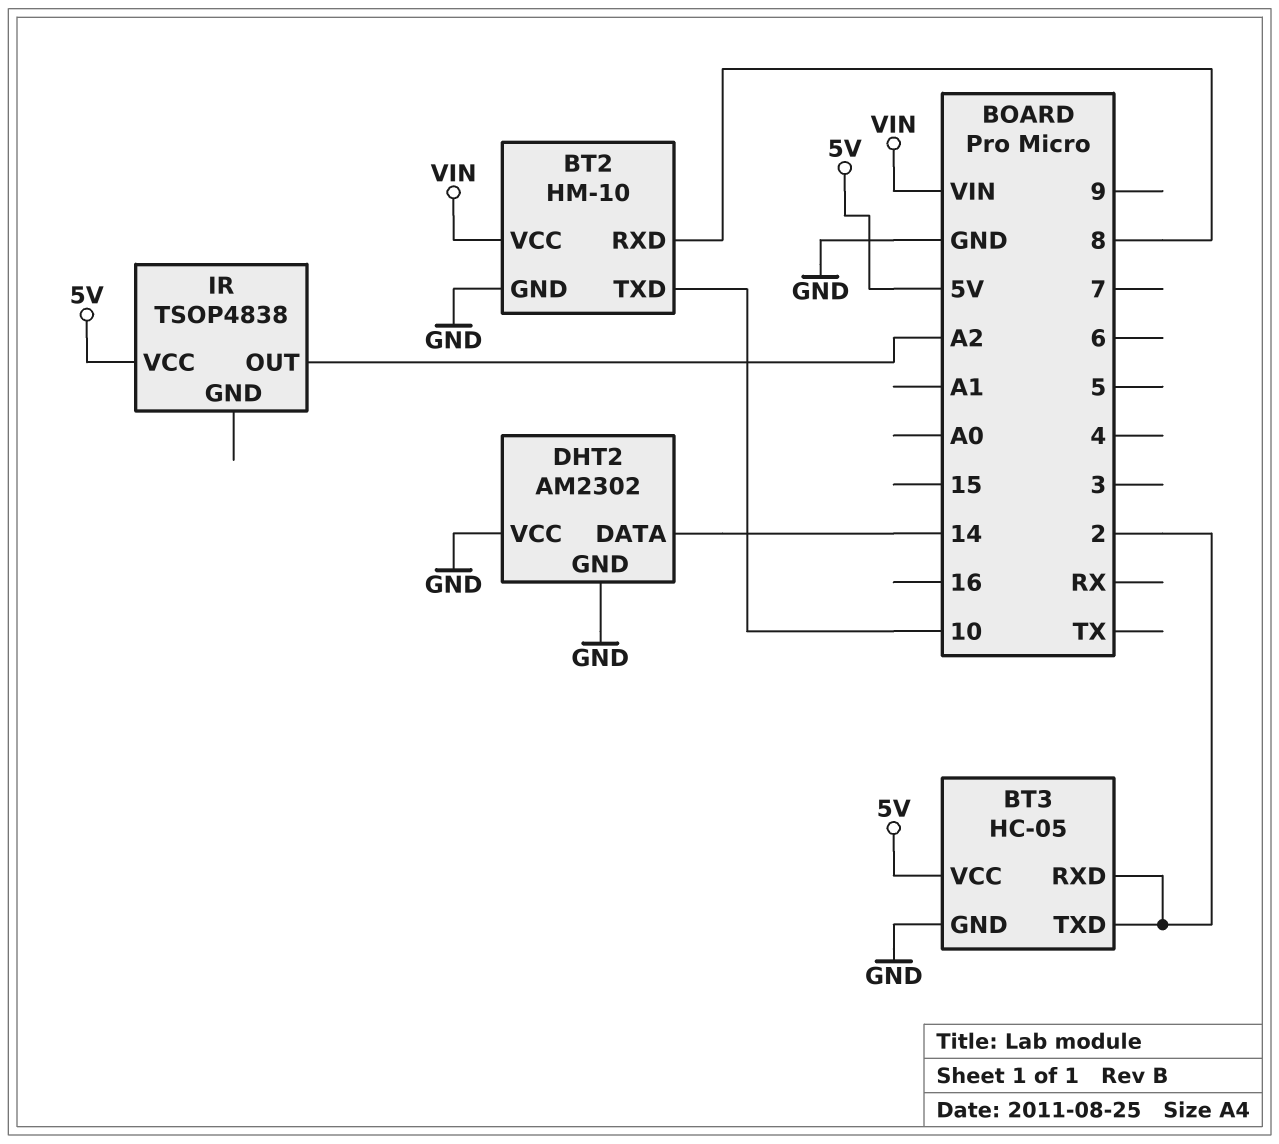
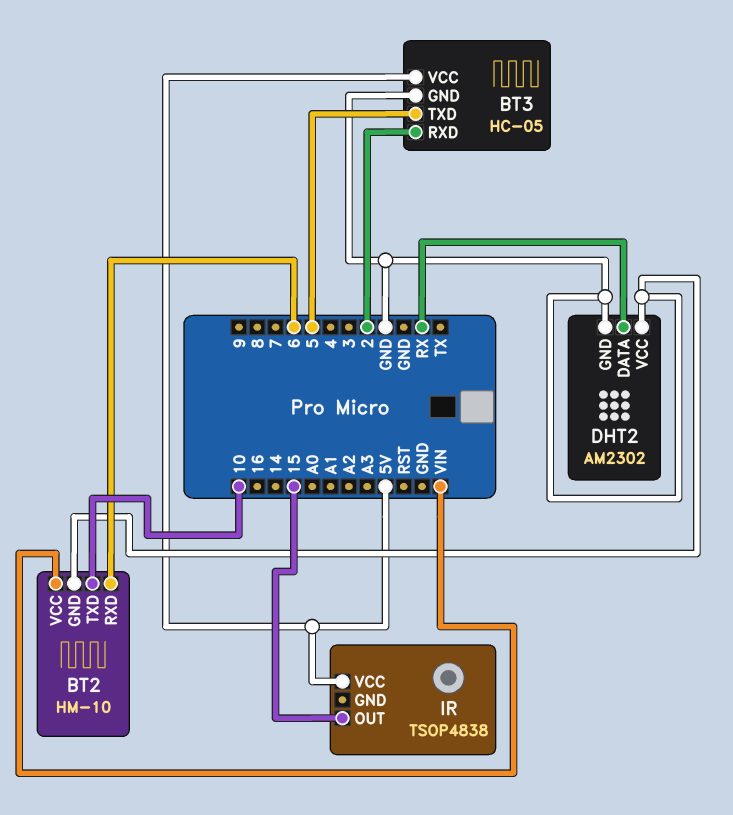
BT2 pin RXD: 8 -> 6
BT3 pin TXD: 2 -> 5
DHT2 pin DATA: 14 -> RX
IR pin OUT: A2 -> 15

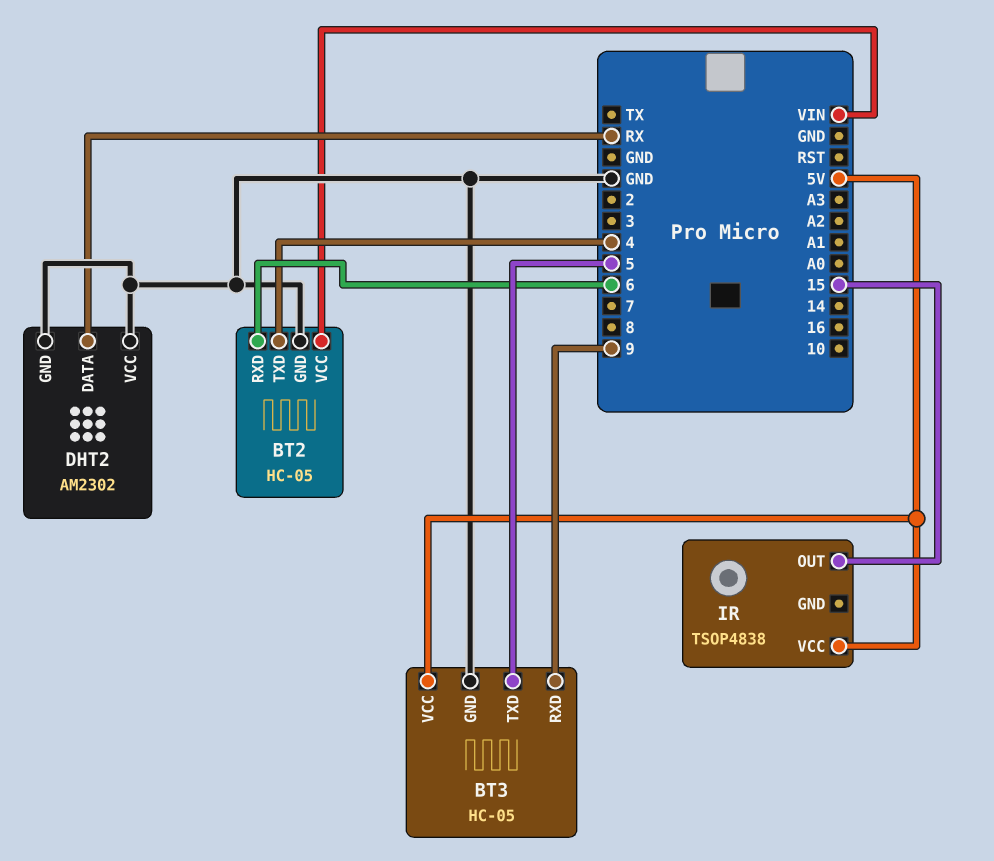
BT2: HM-10 -> HC-05
BT2 pin TXD: 10 -> 4
BT3 pin RXD: 2 -> 9

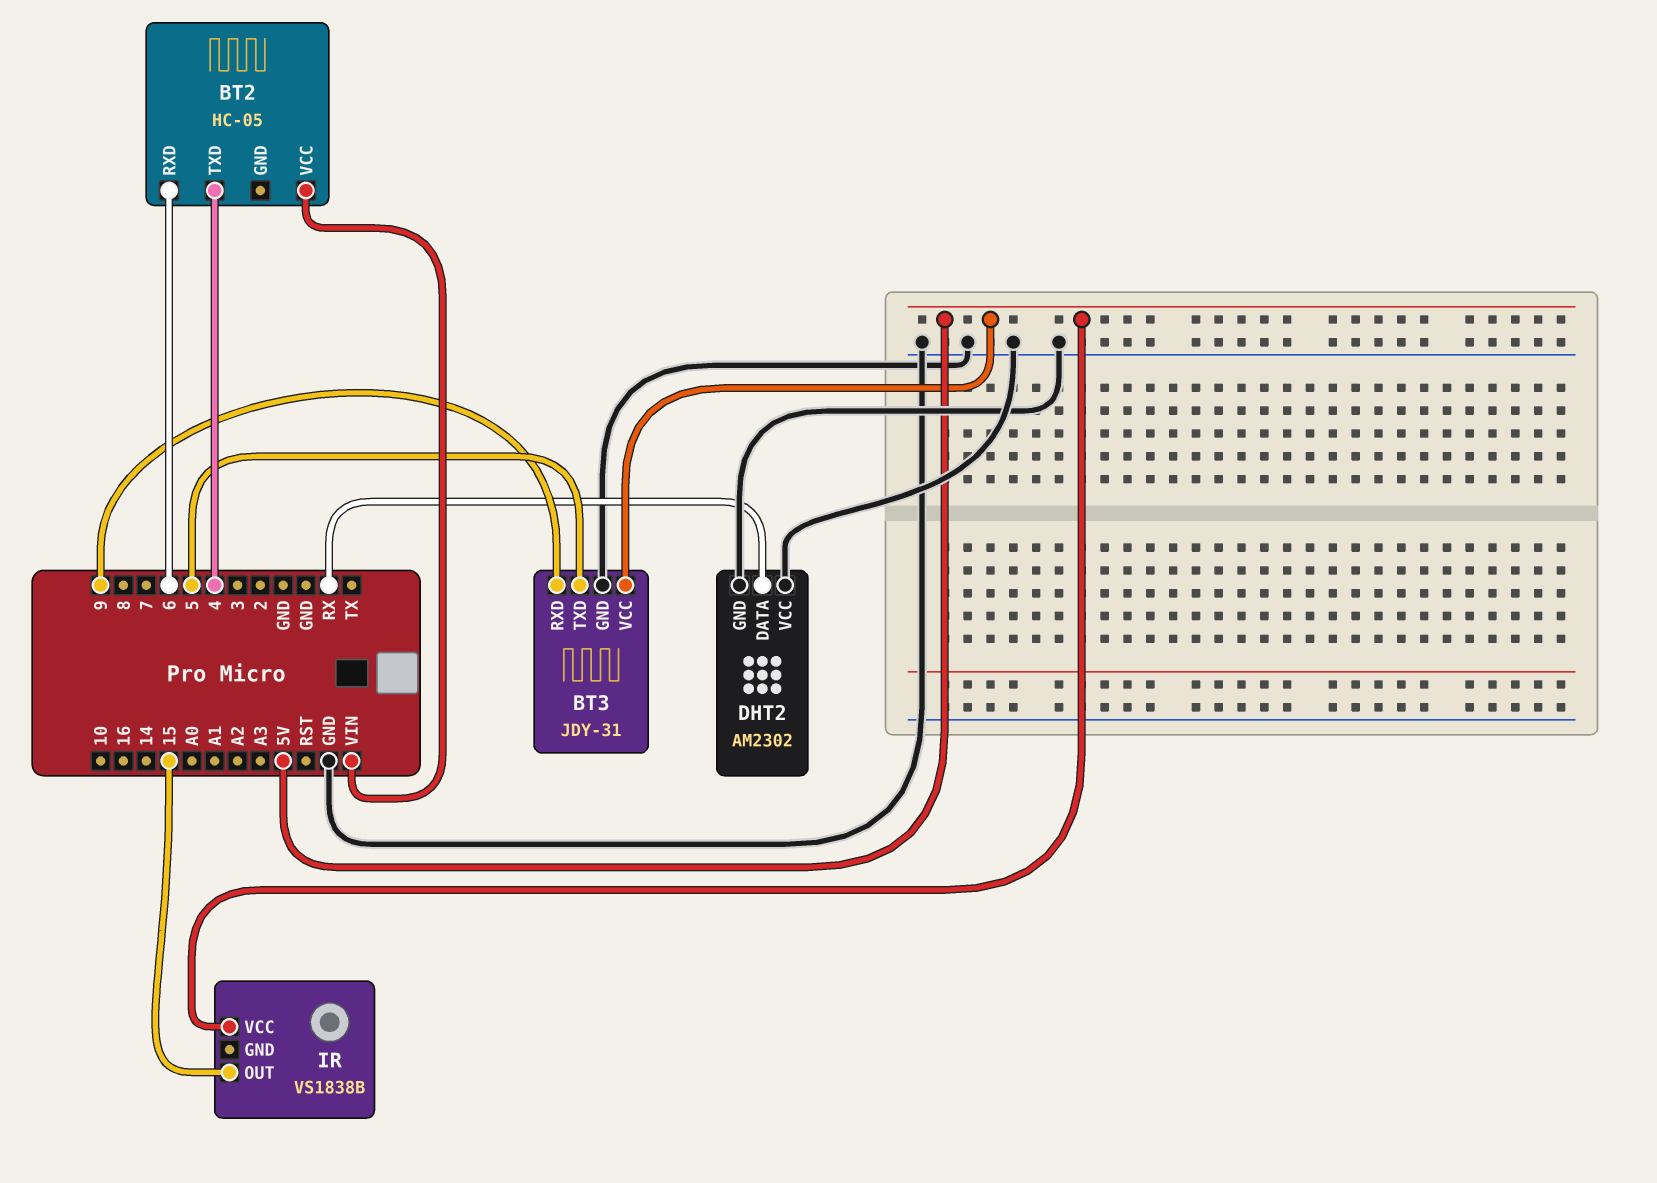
BT2 pin GND: GND -> none
BT3: HC-05 -> JDY-31
IR: TSOP4838 -> VS1838B

